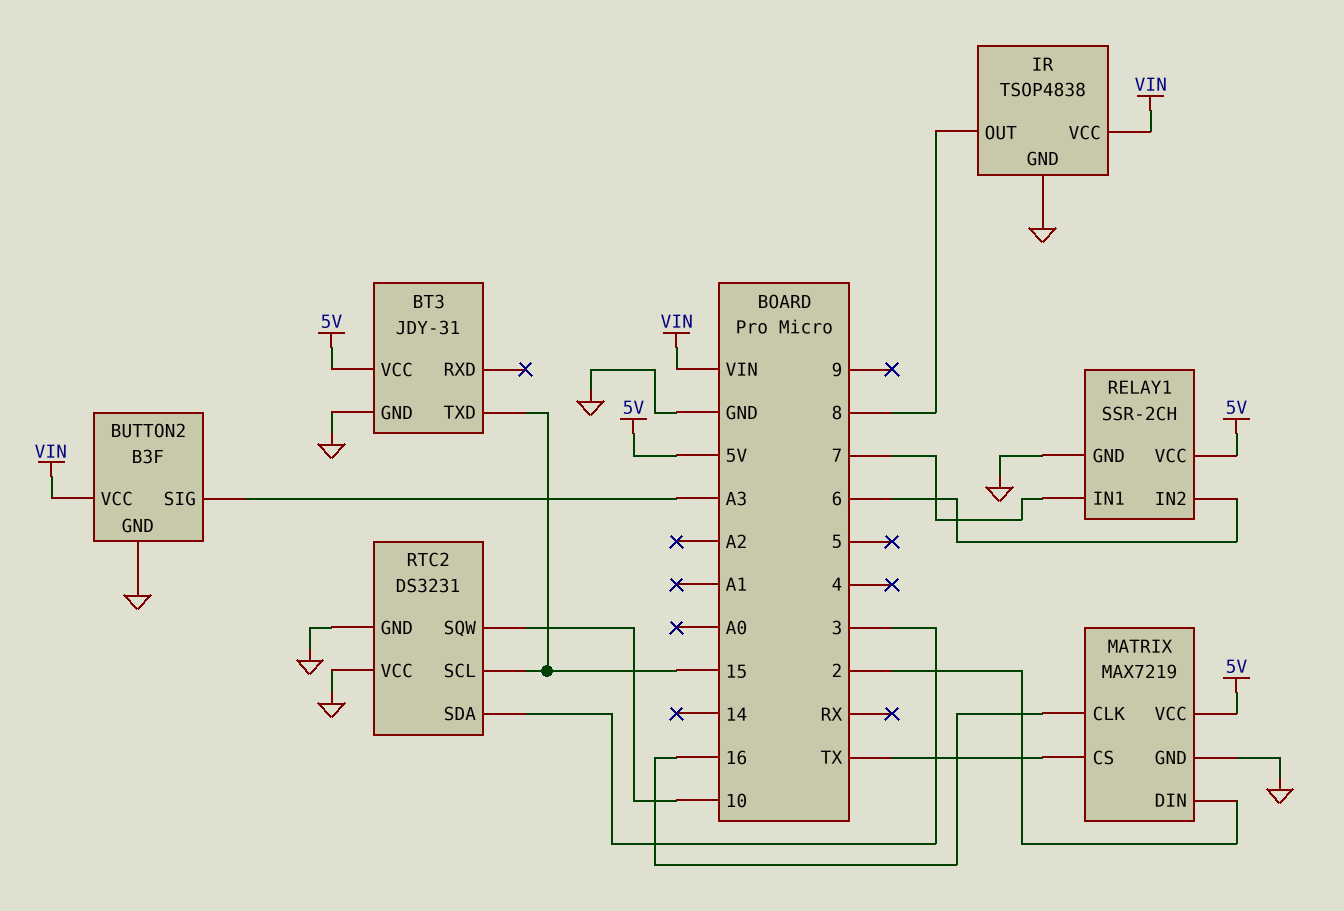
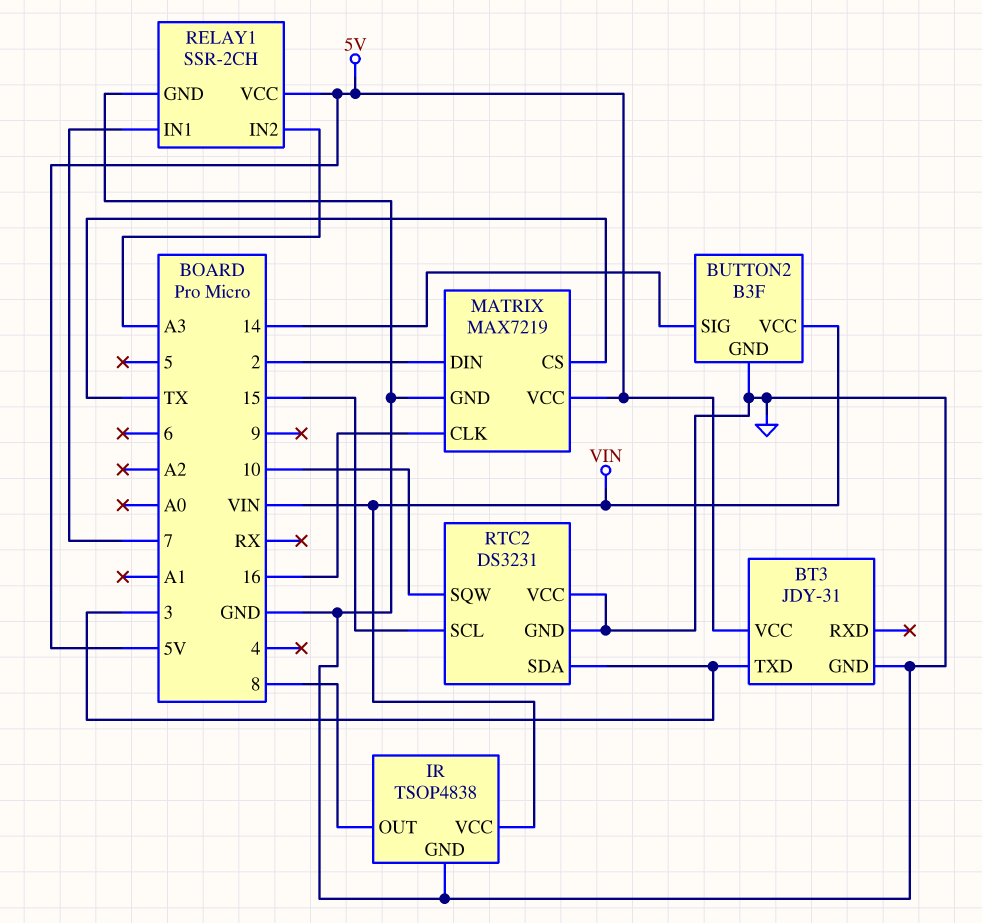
BT3 pin TXD: 15 -> 3
BUTTON2 pin SIG: A3 -> 14
RELAY1 pin IN2: 6 -> A3

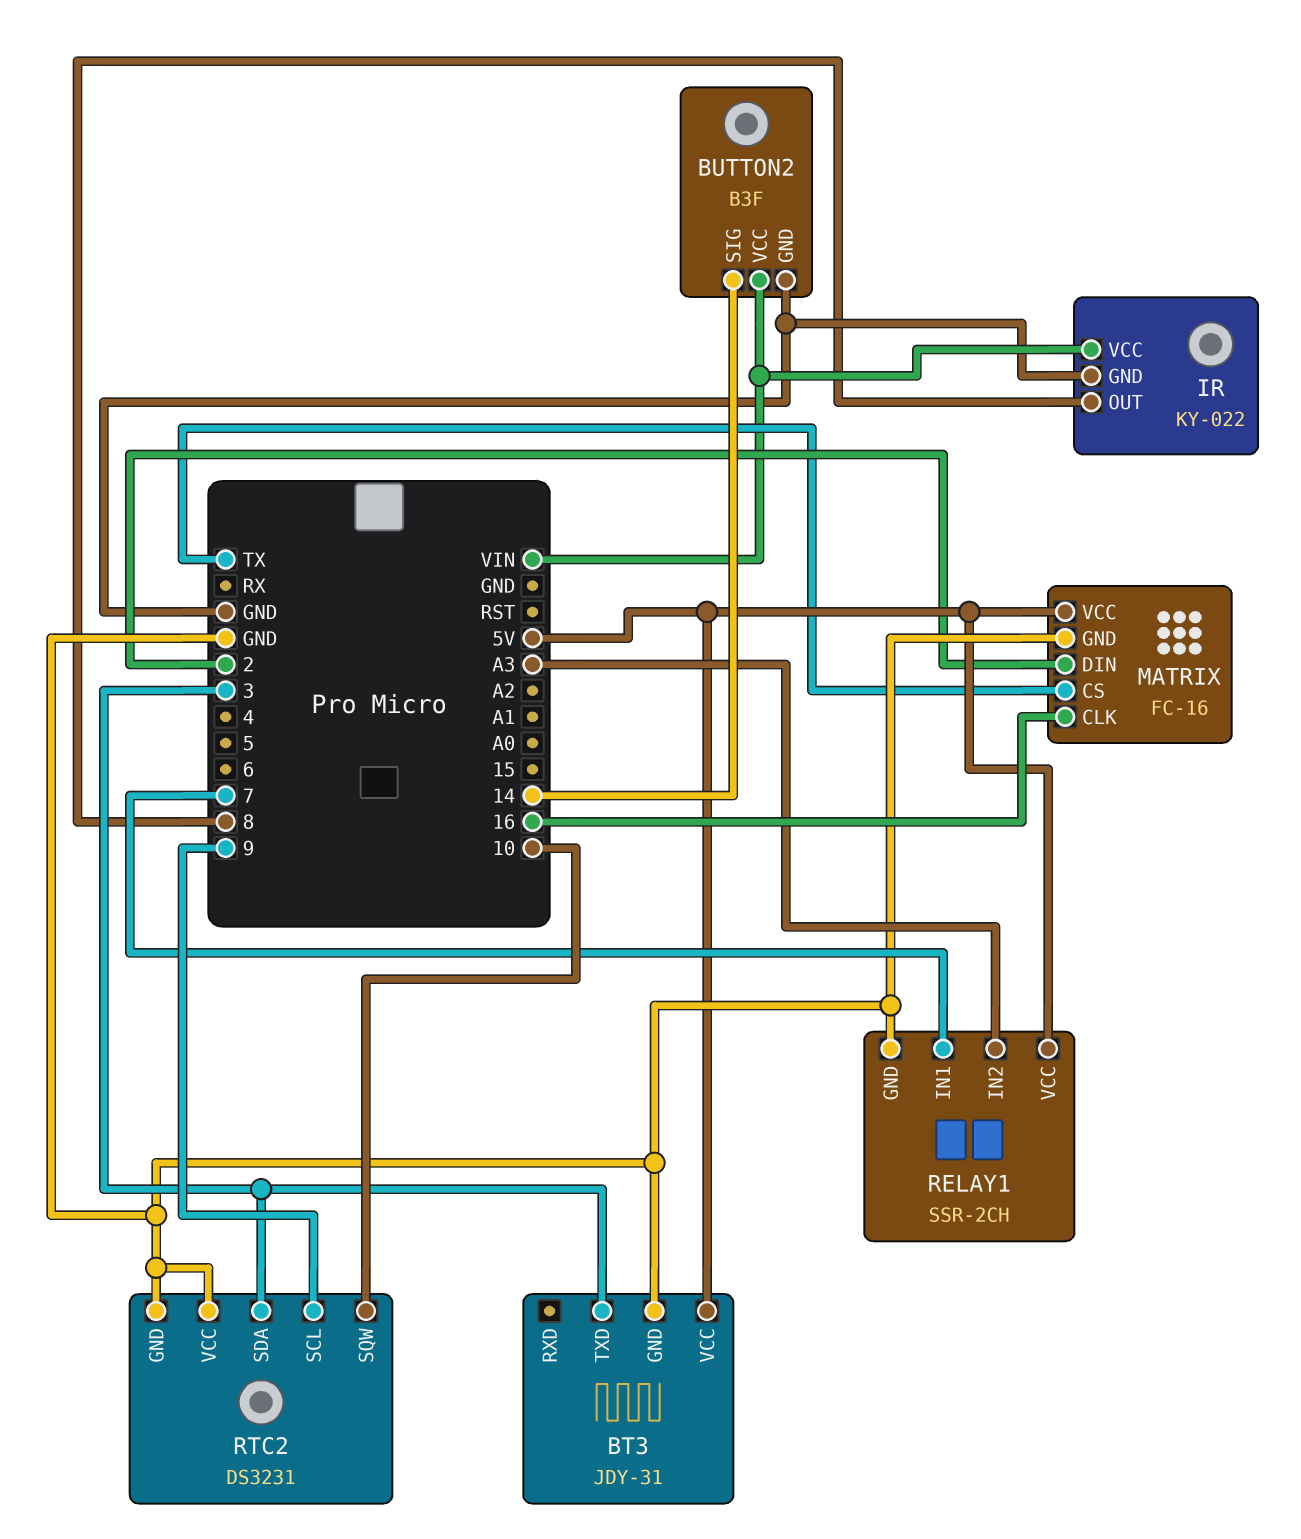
IR: TSOP4838 -> KY-022
MATRIX: MAX7219 -> FC-16
RTC2 pin SCL: 15 -> 9

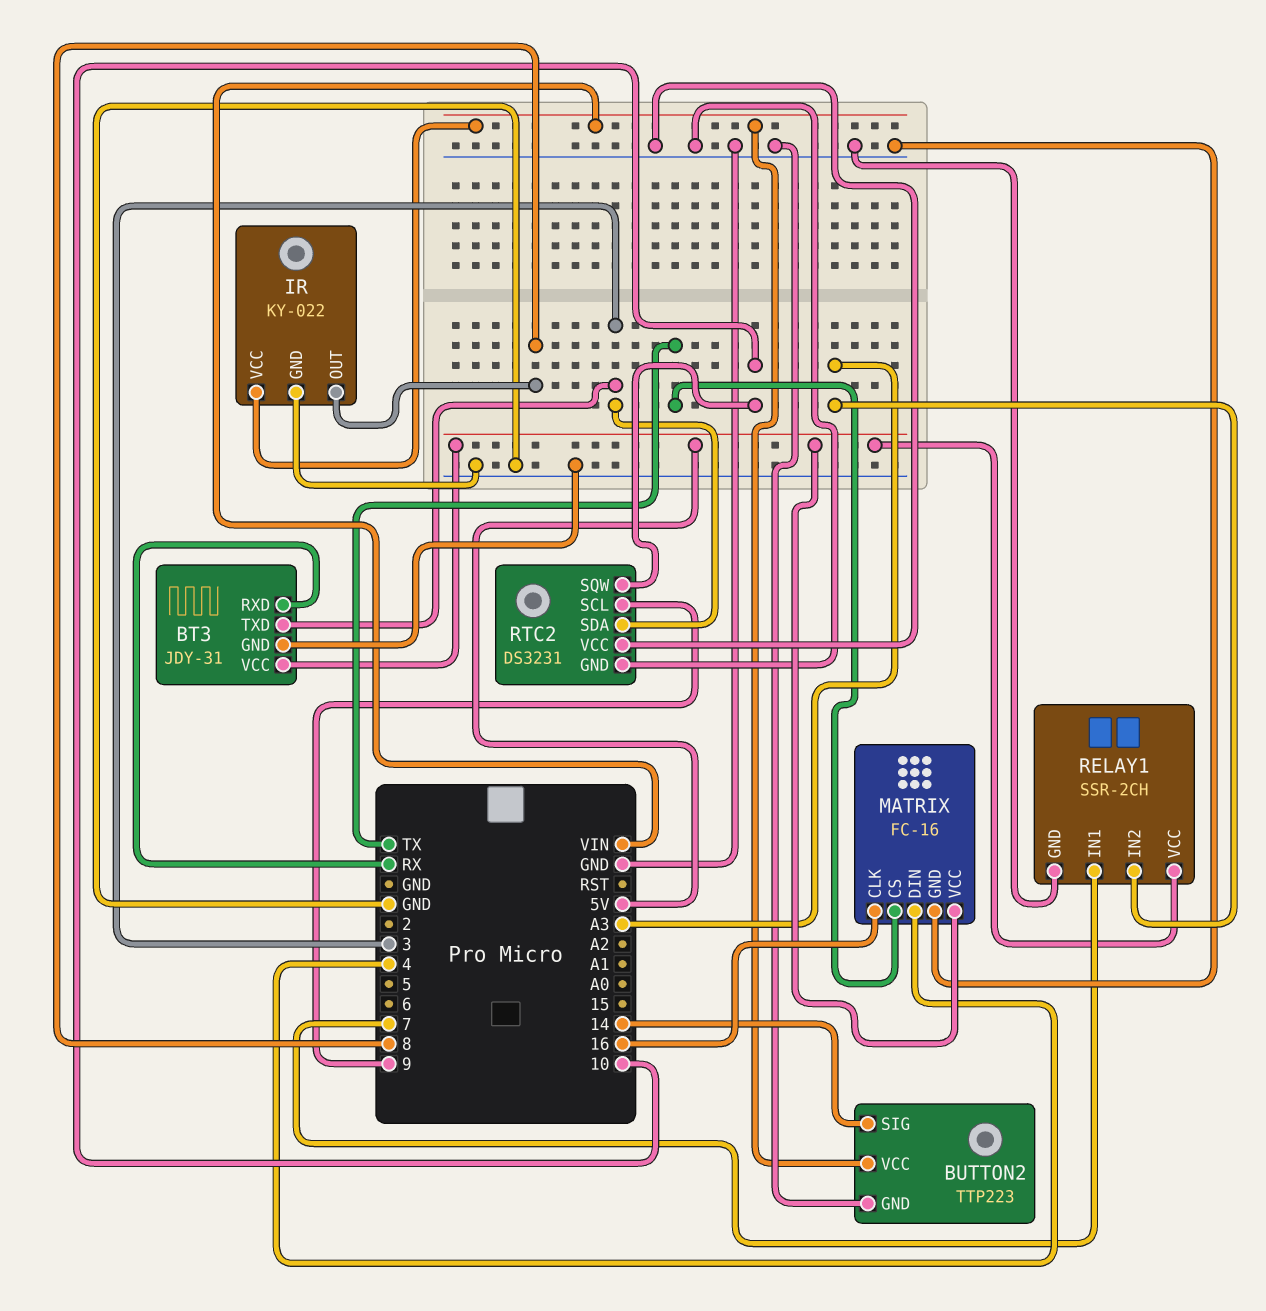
BT3 pin RXD: none -> RX
BUTTON2: B3F -> TTP223
MATRIX pin DIN: 2 -> 4

